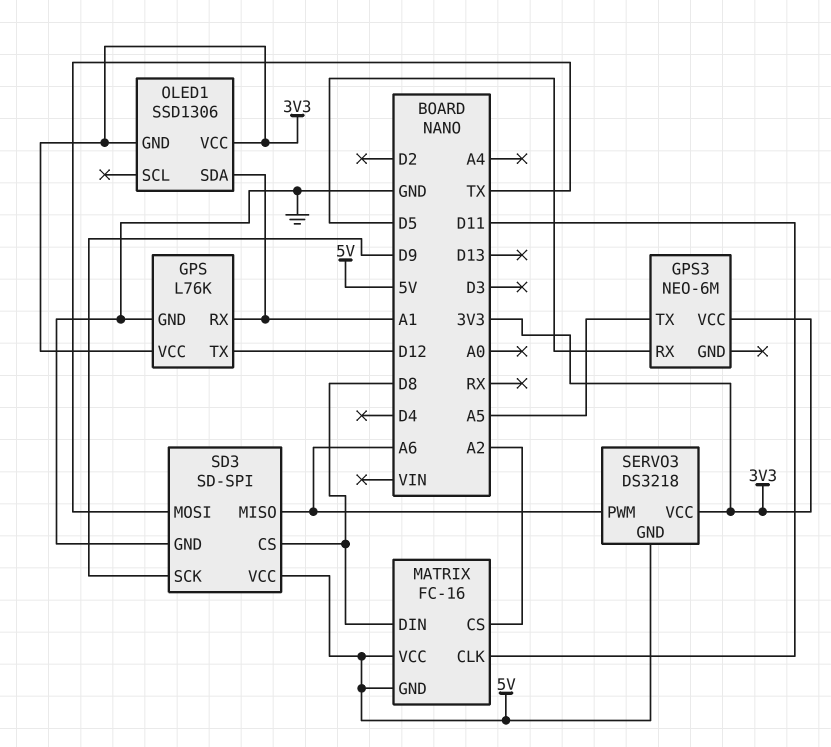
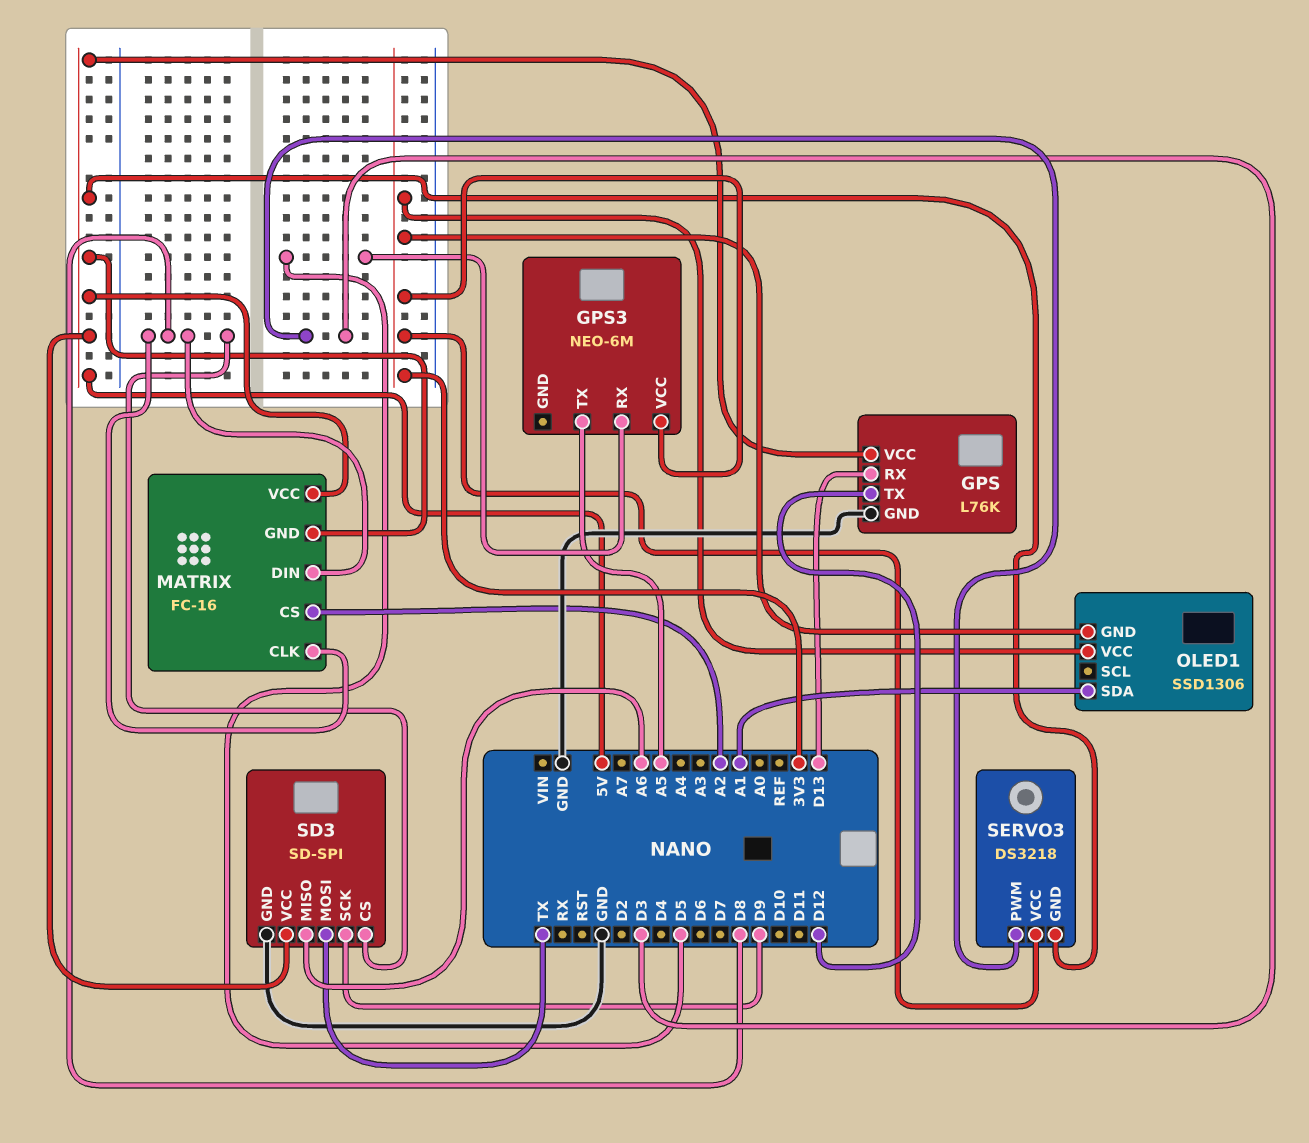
GPS pin RX: A1 -> D13
GPS pin VCC: 3V3 -> 5V
MATRIX pin CLK: D11 -> D8
SERVO3 pin PWM: A6 -> D3

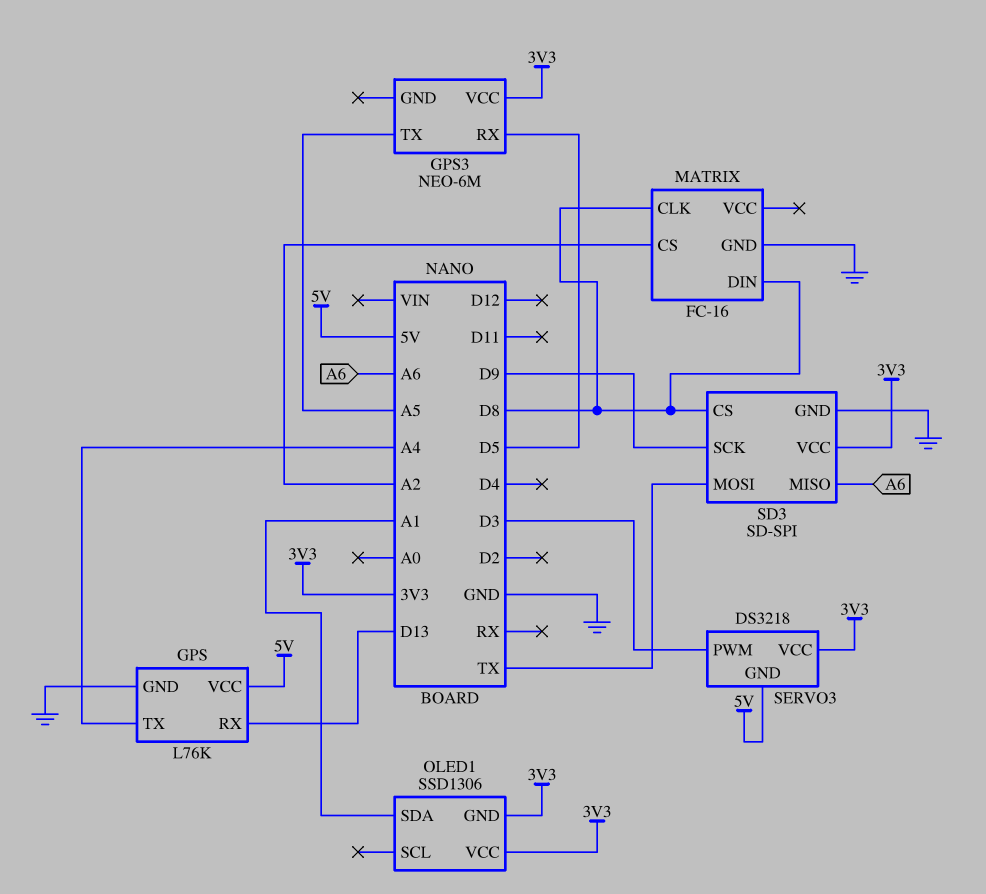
GPS pin TX: D12 -> A4
MATRIX pin GND: 5V -> GND
MATRIX pin VCC: 5V -> none
SD3 pin VCC: 5V -> 3V3

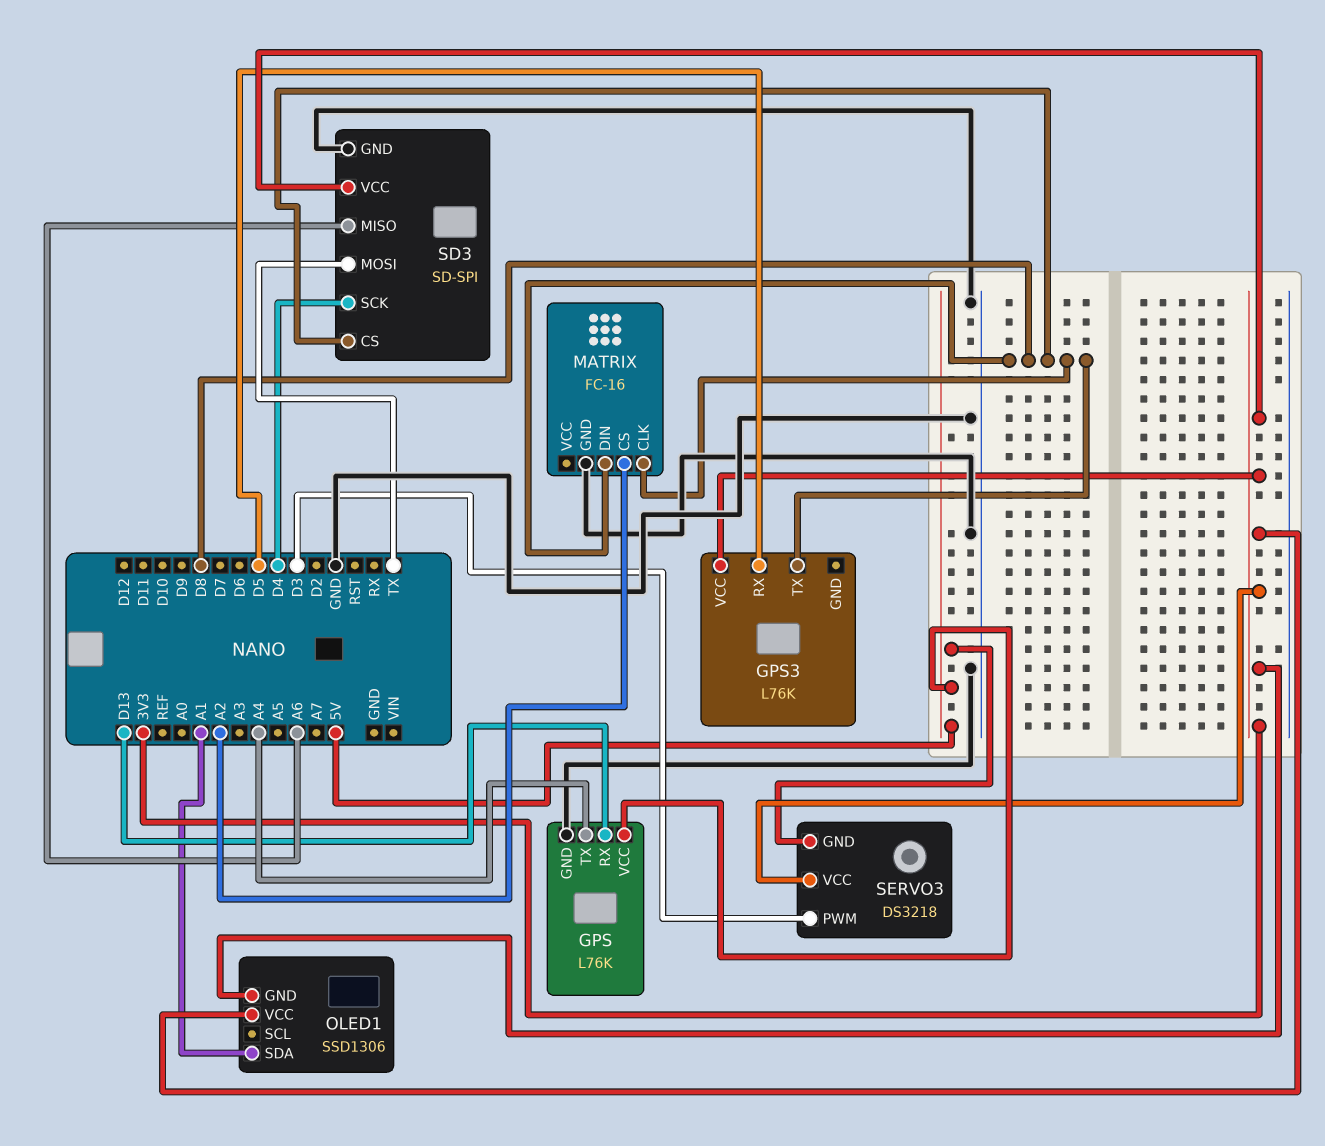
GPS3: NEO-6M -> L76K
GPS3 pin TX: A5 -> D8
SD3 pin SCK: D9 -> D4

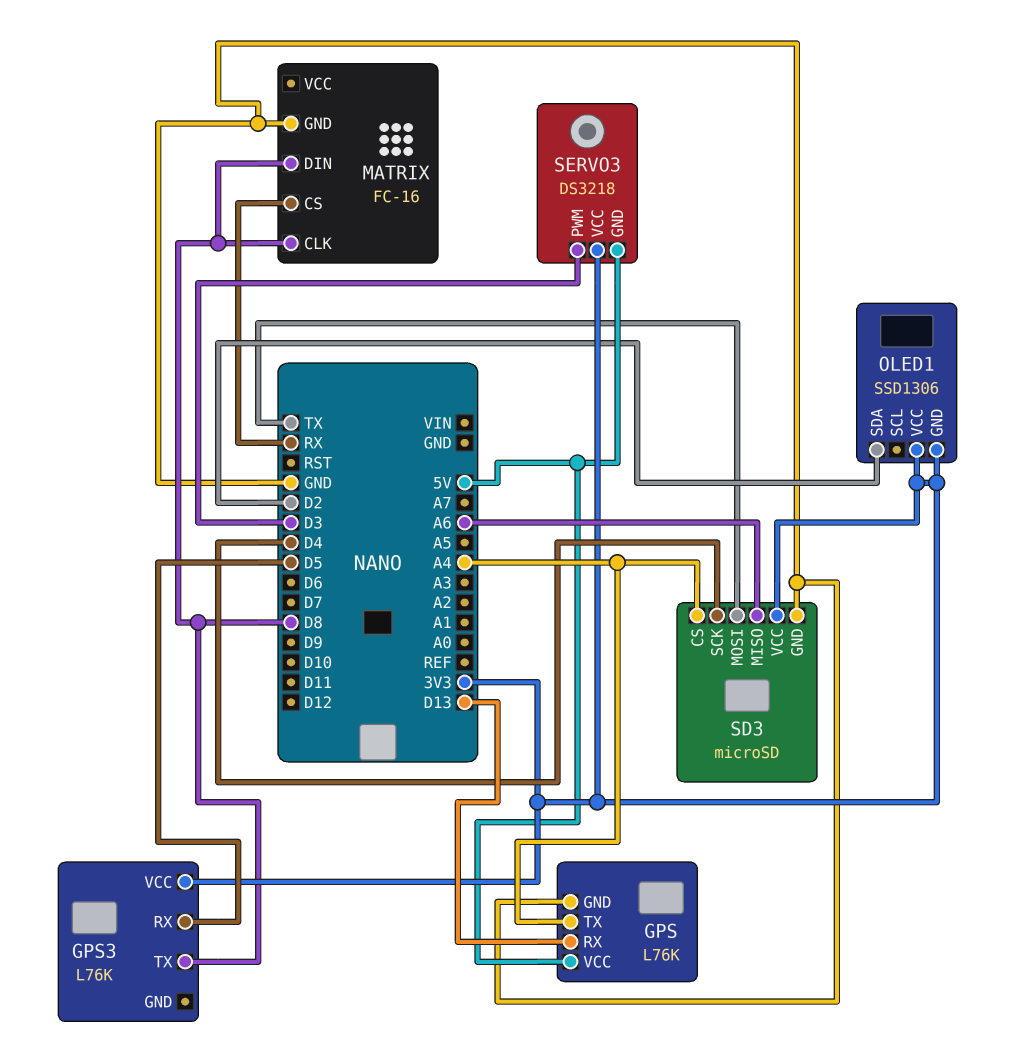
MATRIX pin CS: A2 -> RX
OLED1 pin SDA: A1 -> D2
SD3: SD-SPI -> microSD
SD3 pin CS: D8 -> A4

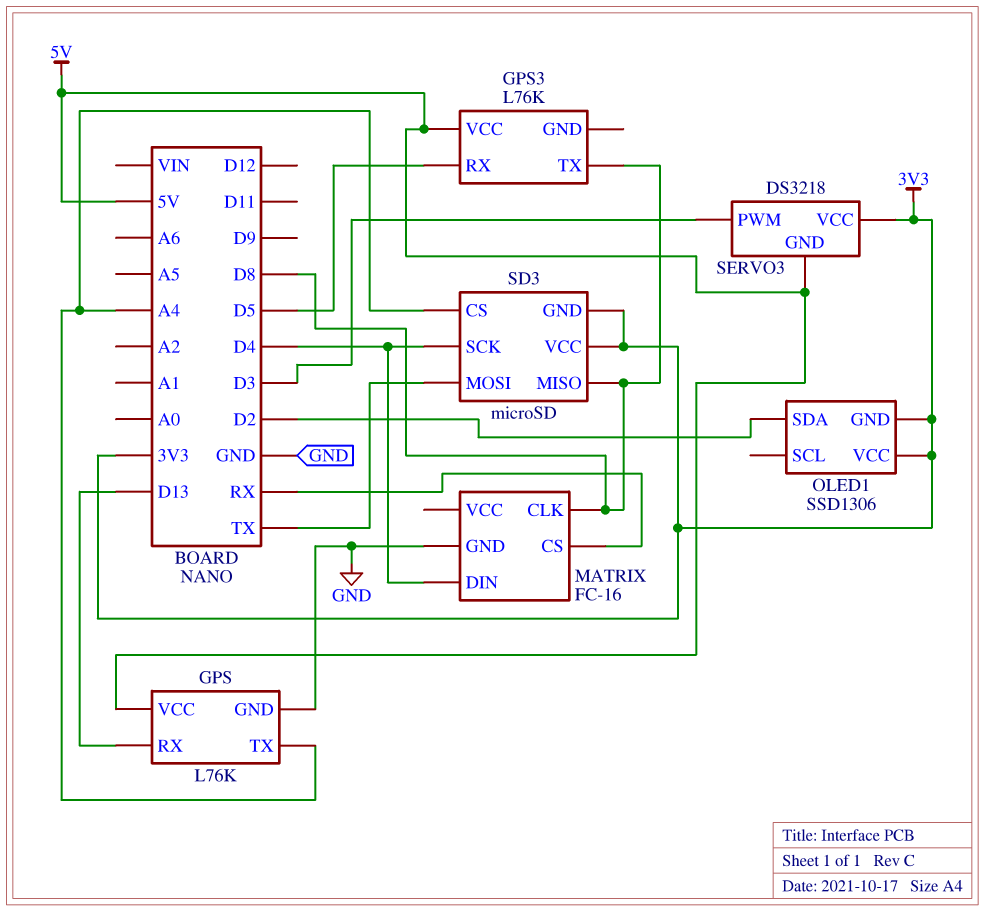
GPS3 pin VCC: 3V3 -> 5V
MATRIX pin DIN: D8 -> D4
SD3 pin GND: GND -> 3V3
SD3 pin MISO: A6 -> D8

